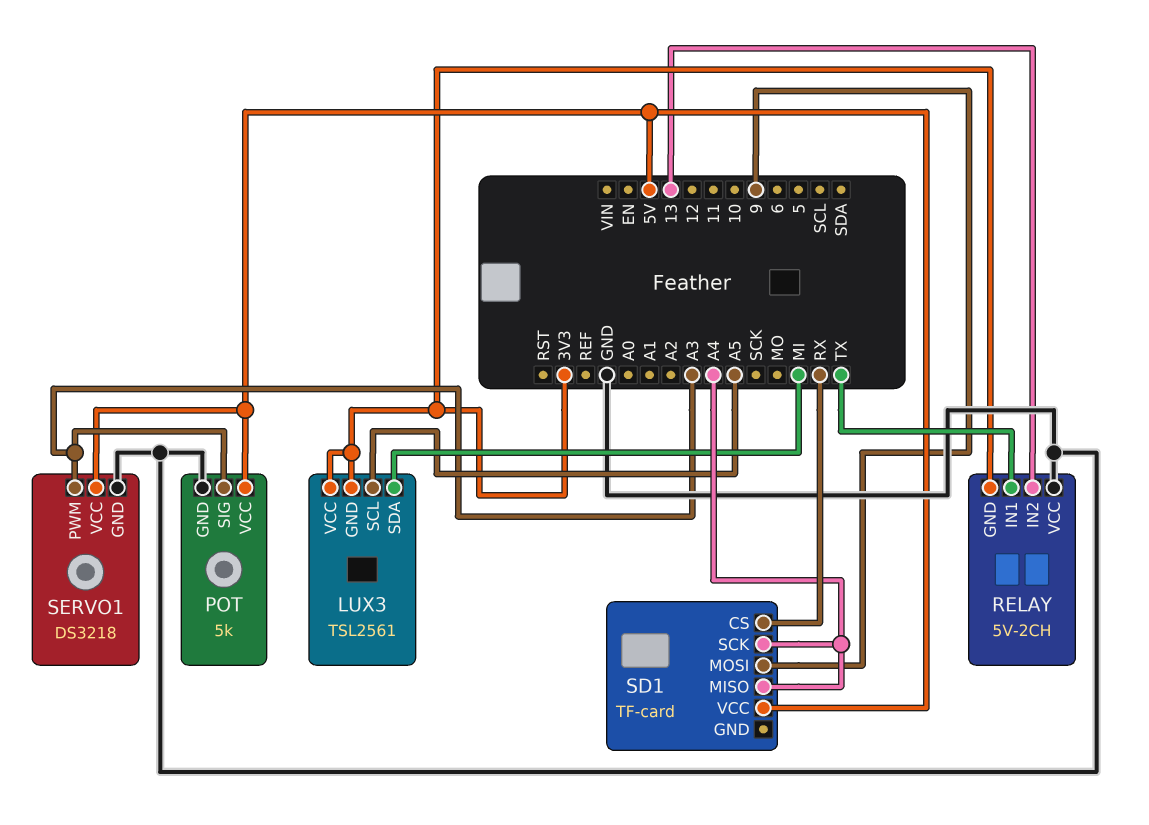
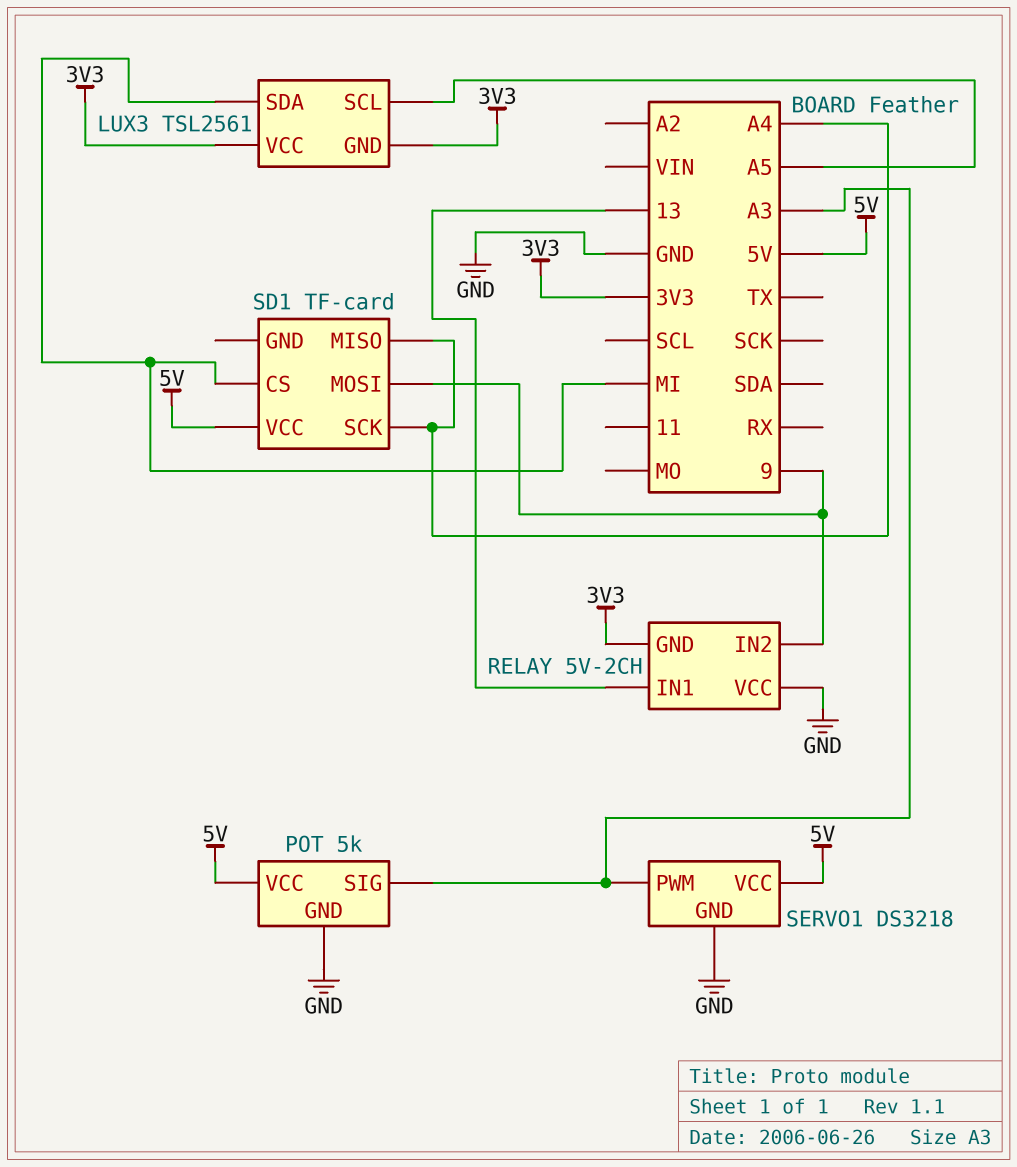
RELAY pin IN1: TX -> 13
RELAY pin IN2: 13 -> 9
SD1 pin CS: RX -> MI

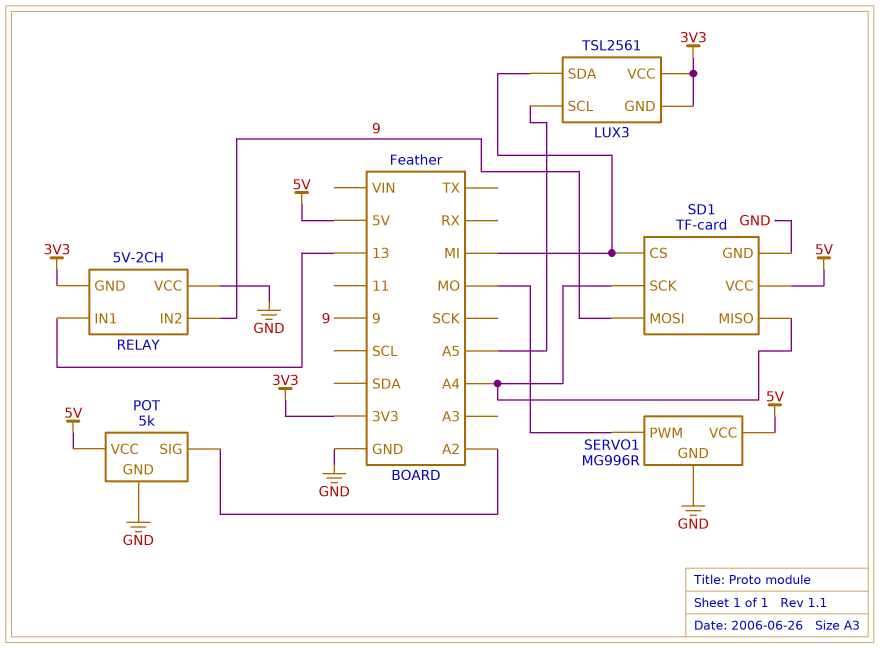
POT pin SIG: A3 -> A2
SD1 pin GND: none -> GND
SERVO1: DS3218 -> MG996R
SERVO1 pin PWM: A3 -> MO

